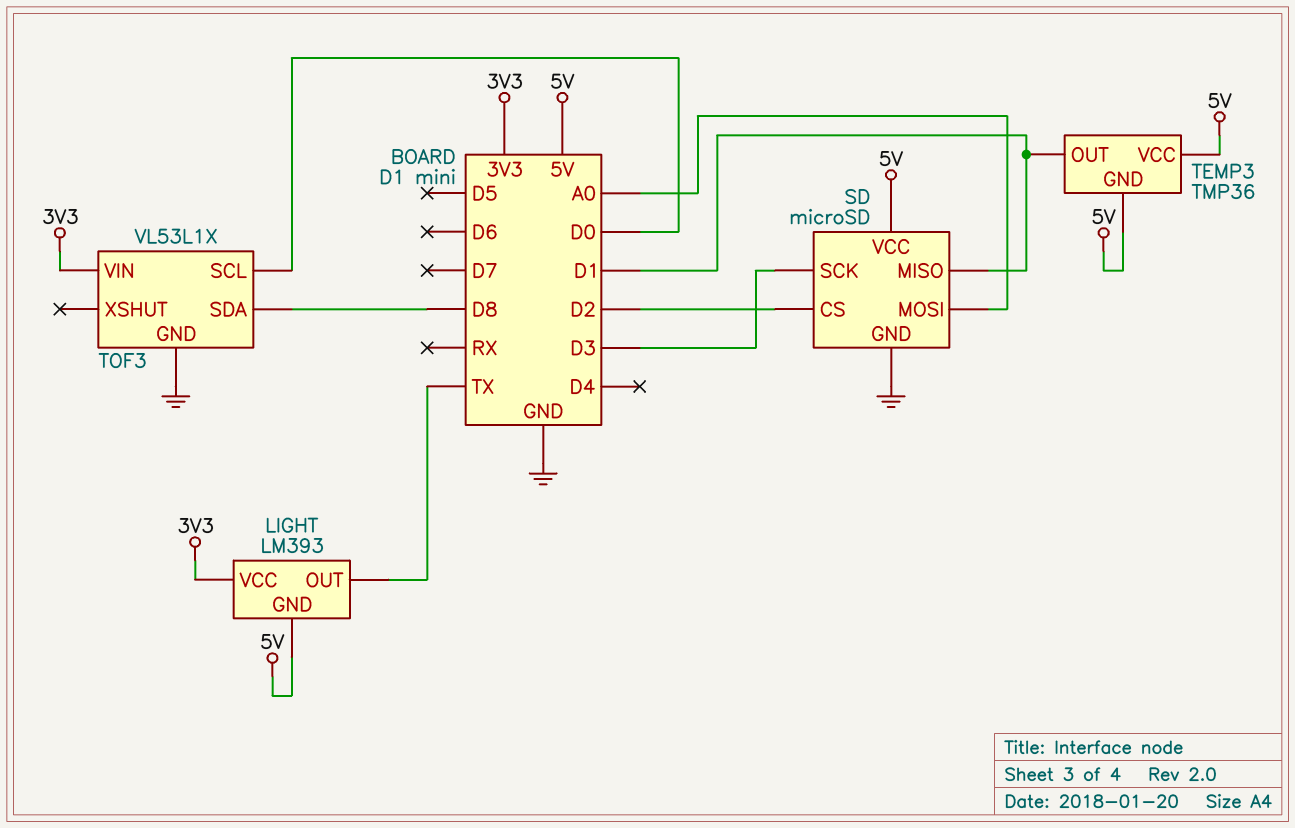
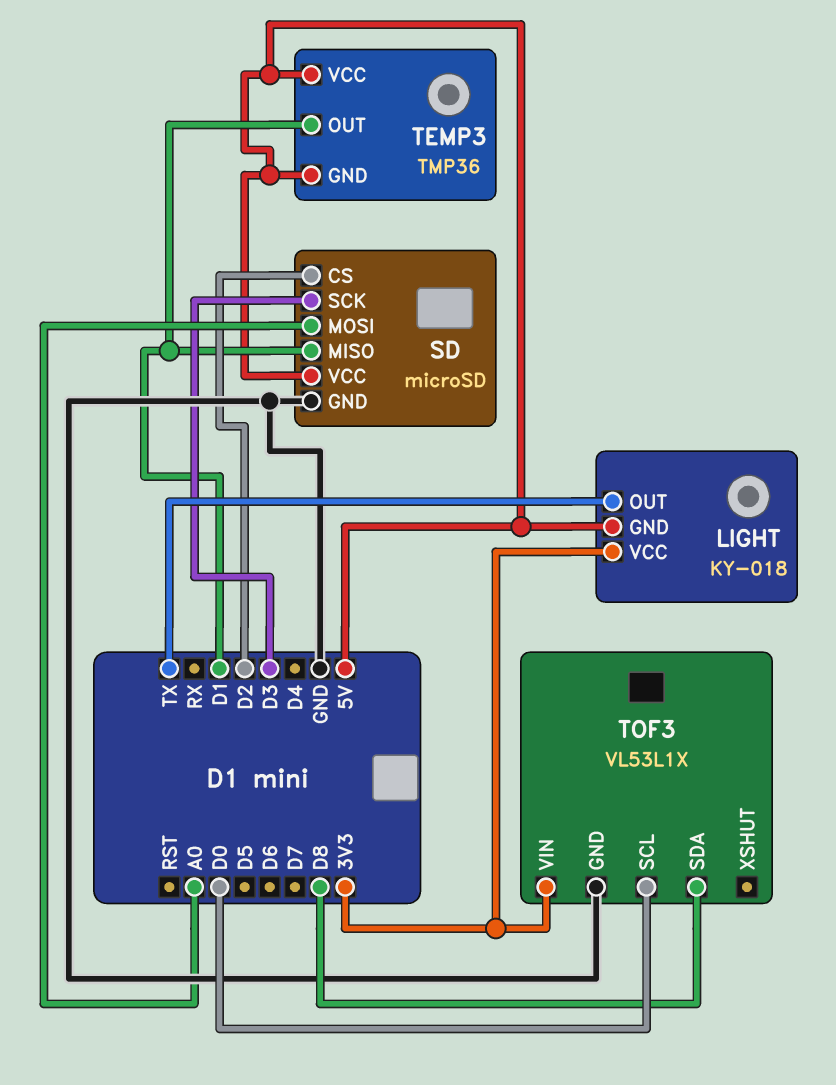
LIGHT: LM393 -> KY-018

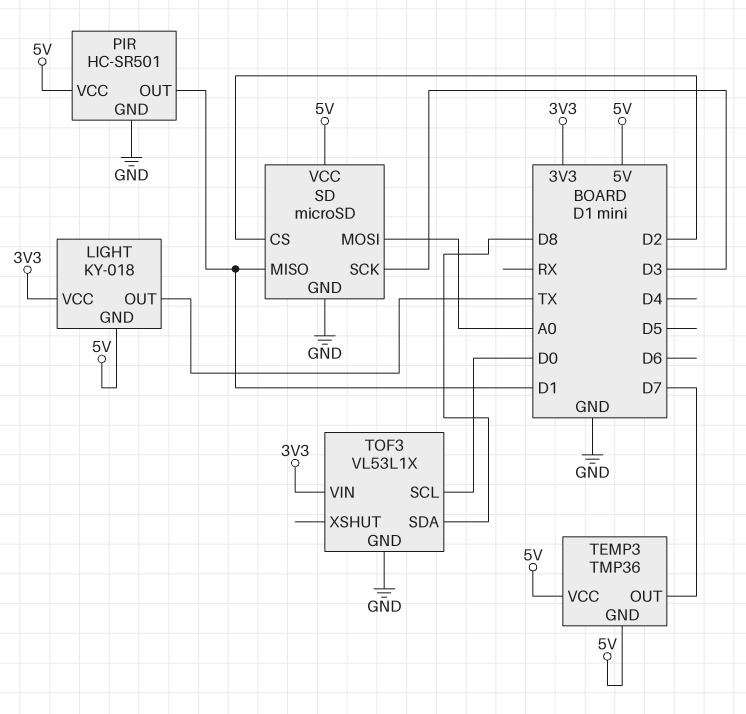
PIR: none -> HC-SR501
PIR pin GND: none -> GND
PIR pin OUT: none -> D1
PIR pin VCC: none -> 5V
TEMP3 pin OUT: D1 -> D7

